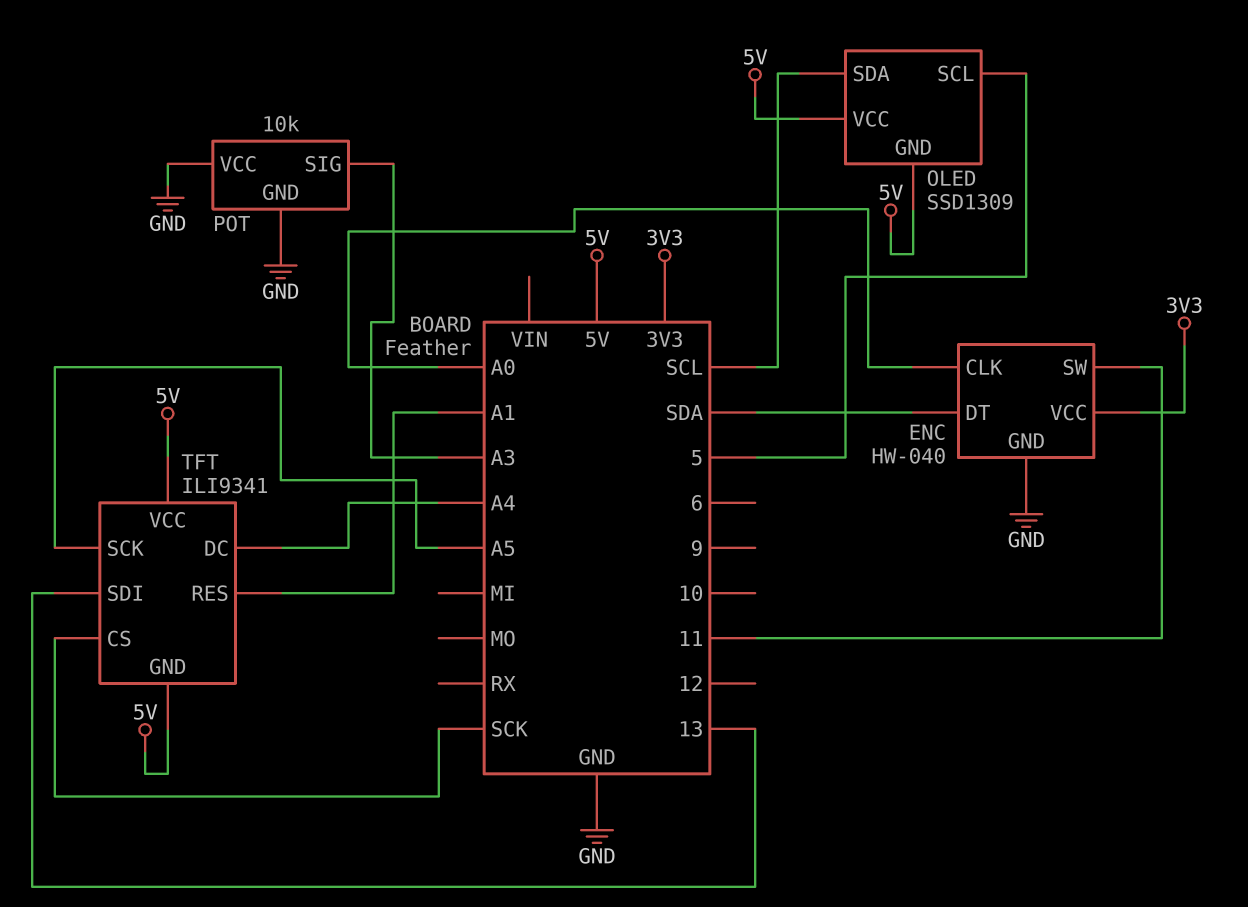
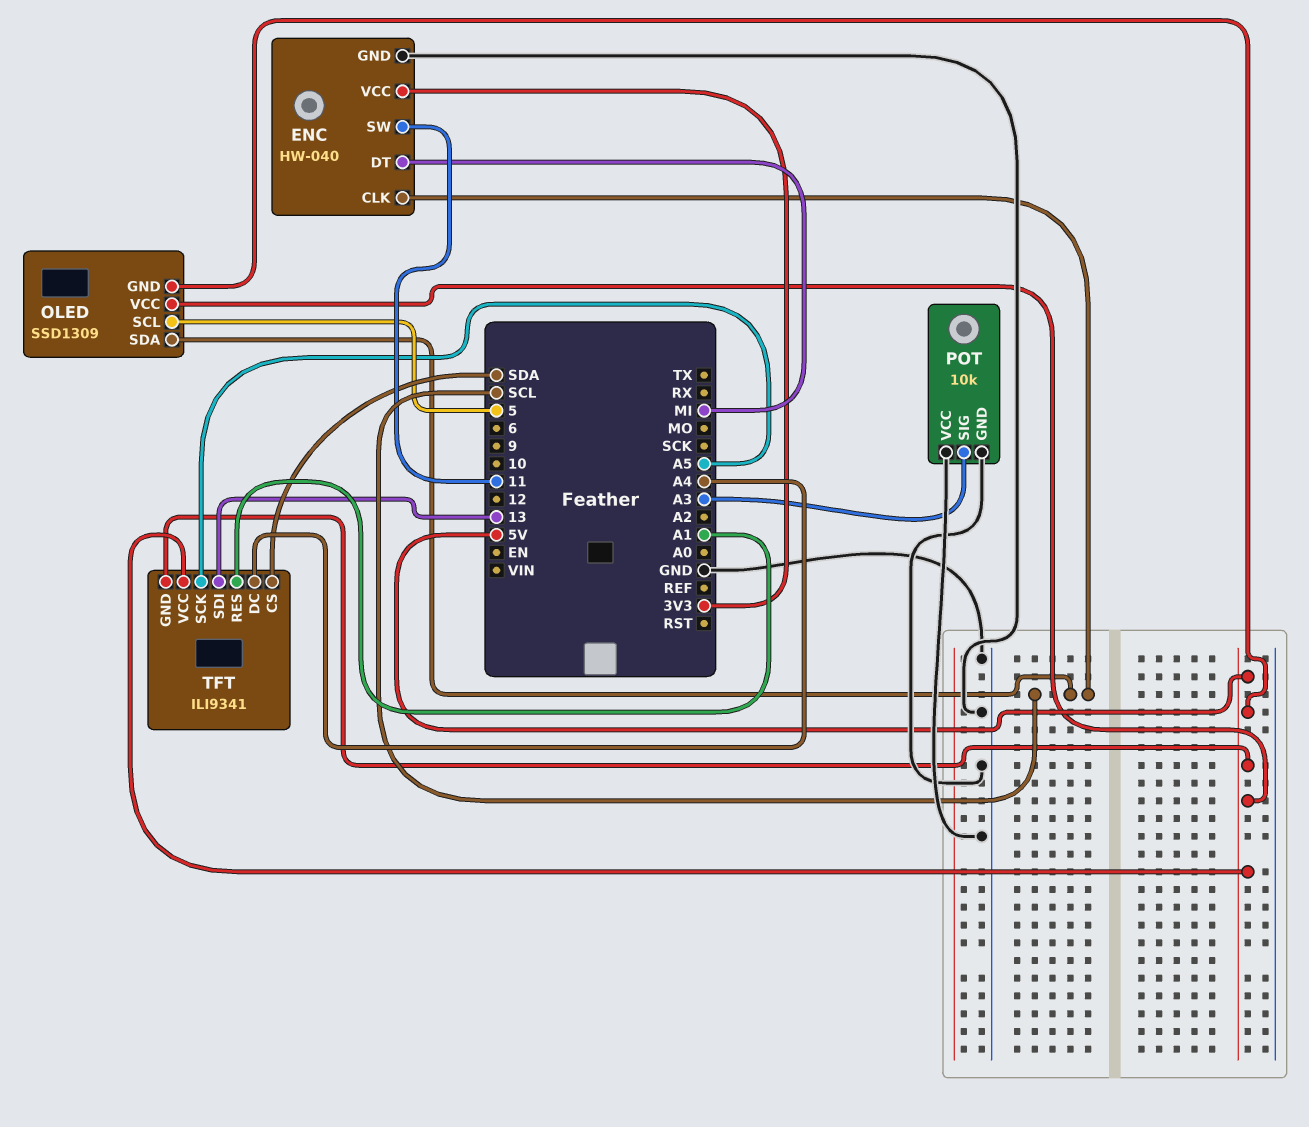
ENC pin CLK: A0 -> SCL
ENC pin DT: SDA -> MI
TFT pin CS: SCK -> SDA

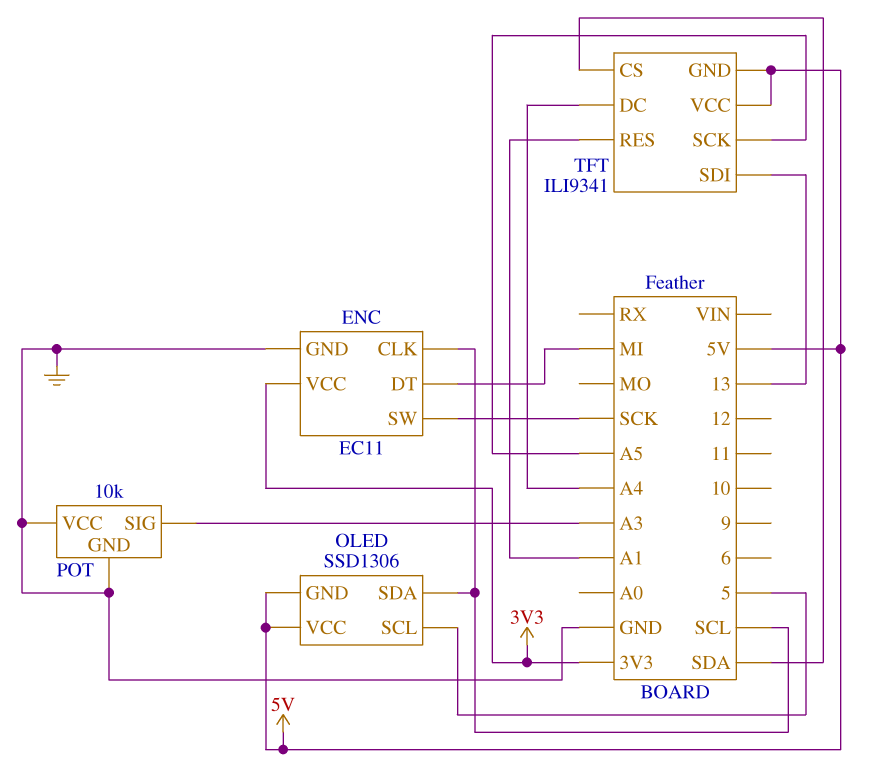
ENC: HW-040 -> EC11
ENC pin SW: 11 -> SCK
OLED: SSD1309 -> SSD1306

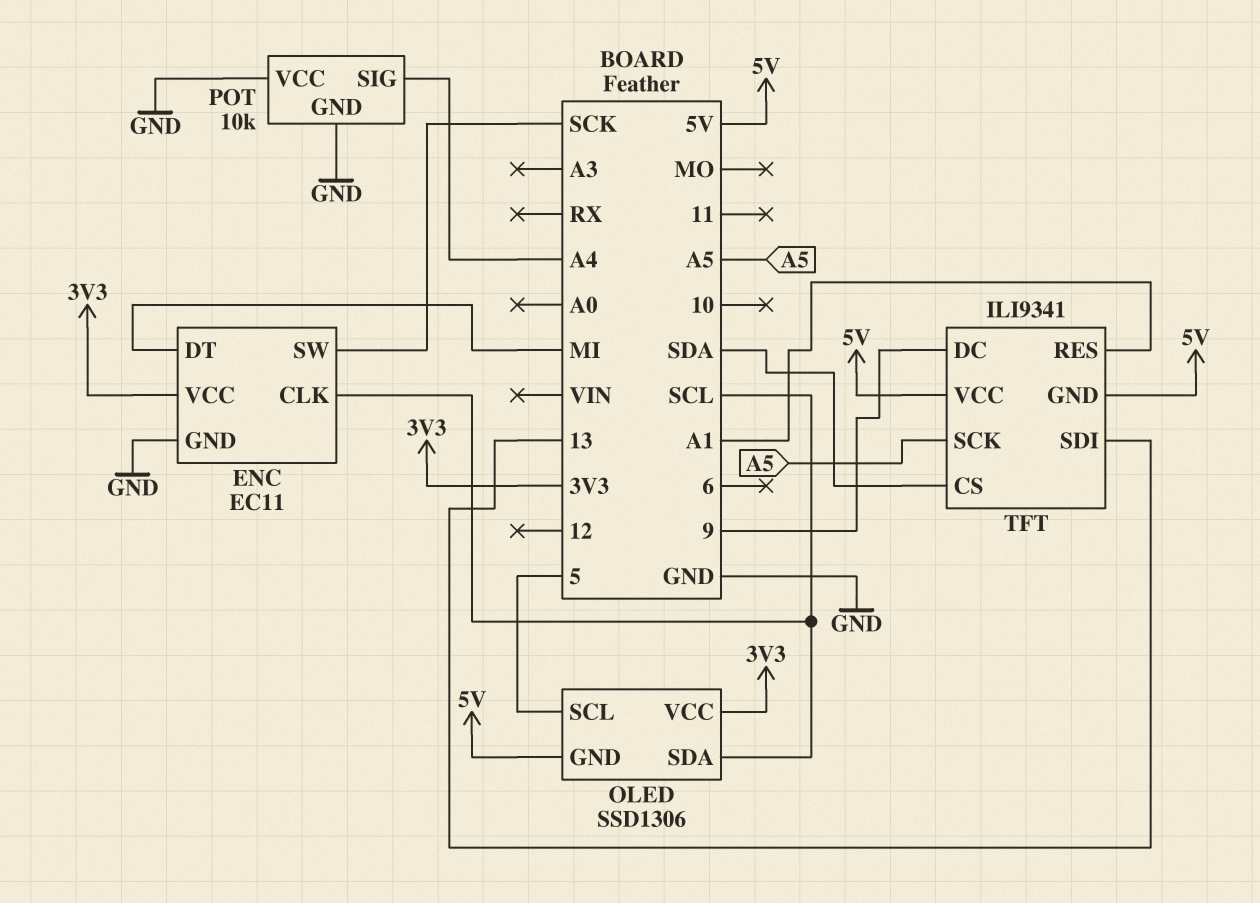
OLED pin VCC: 5V -> 3V3
POT pin SIG: A3 -> A4
TFT pin DC: A4 -> 9

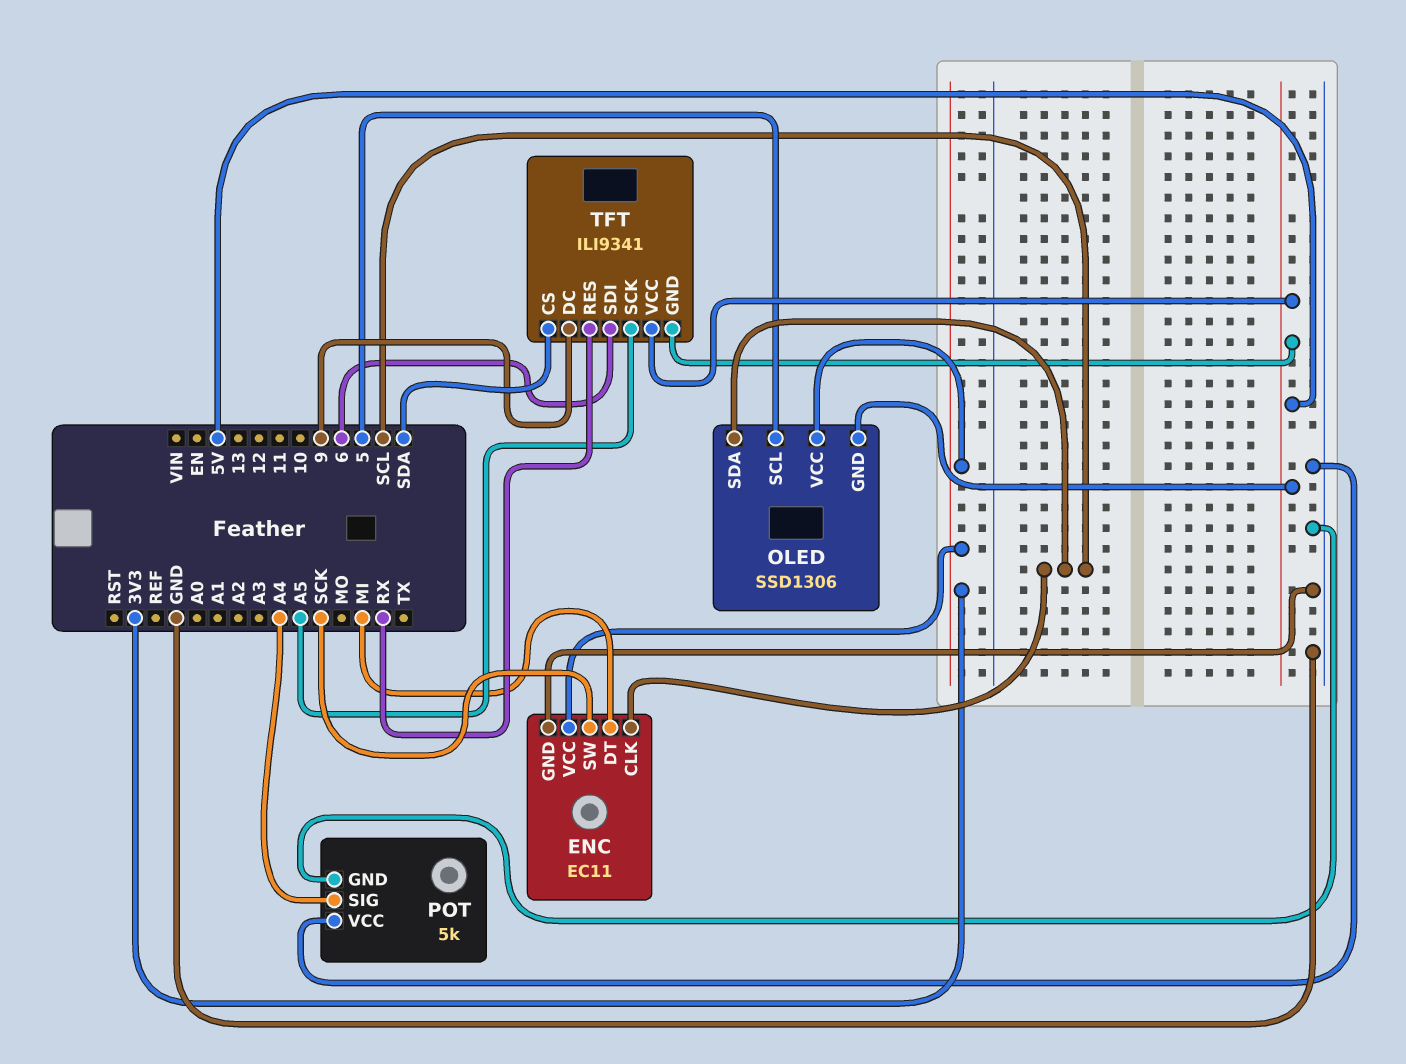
POT: 10k -> 5k
TFT pin RES: A1 -> RX
TFT pin SDI: 13 -> 6

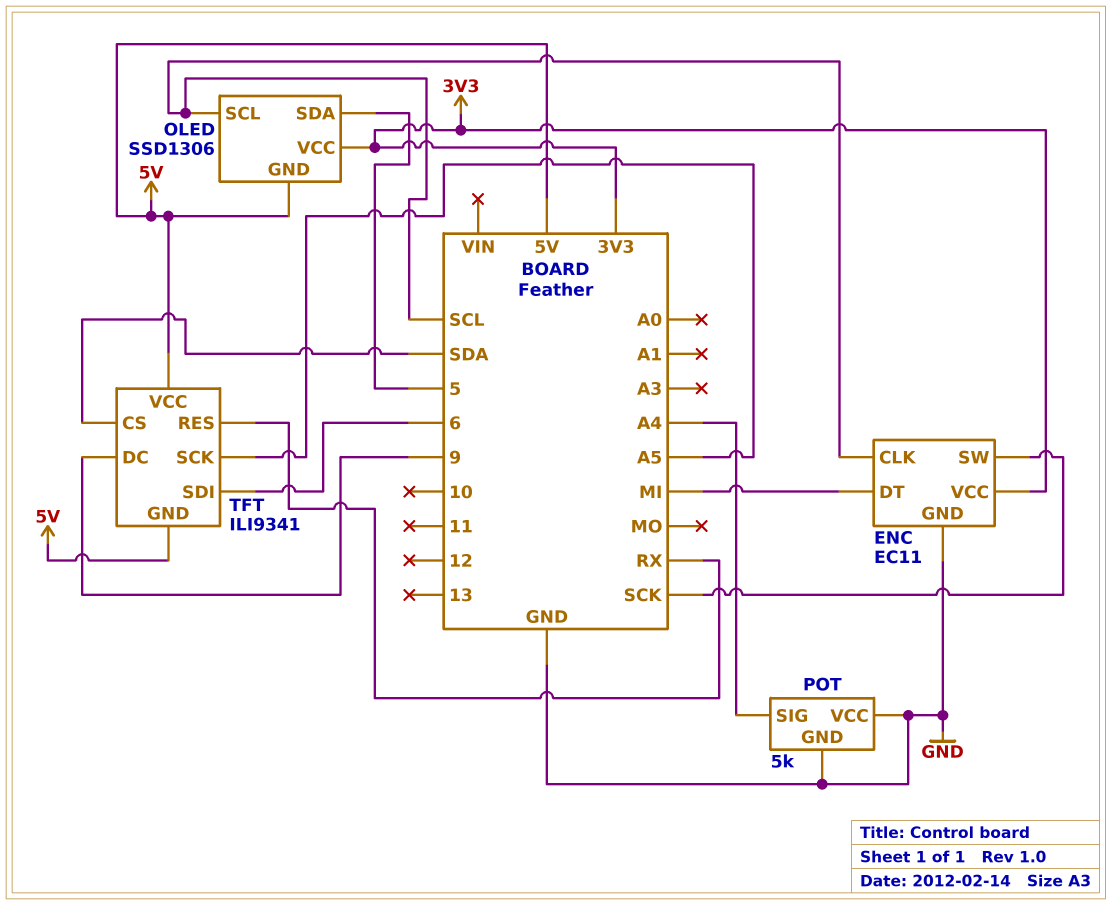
OLED pin SCL: 5 -> SCL
OLED pin SDA: SCL -> 5

